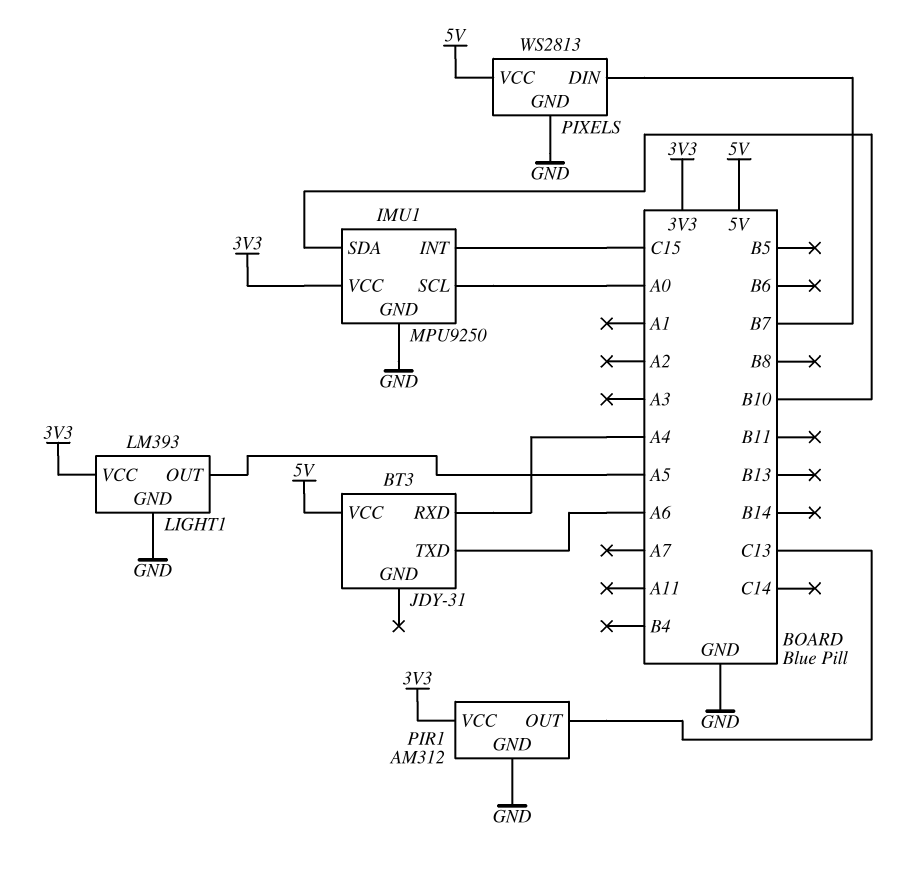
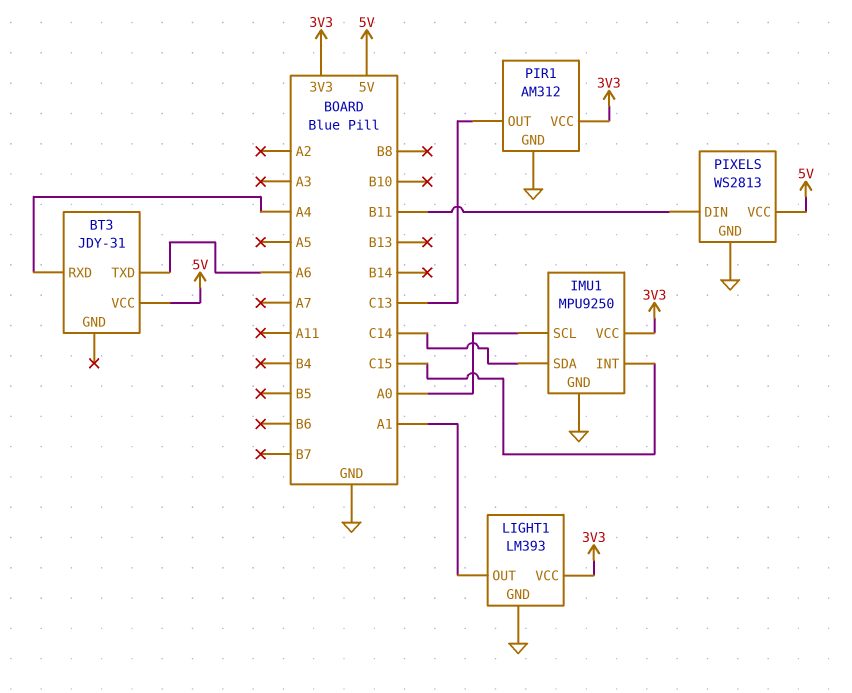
IMU1 pin SDA: B10 -> C14
LIGHT1 pin OUT: A5 -> A1
PIXELS pin DIN: B7 -> B11

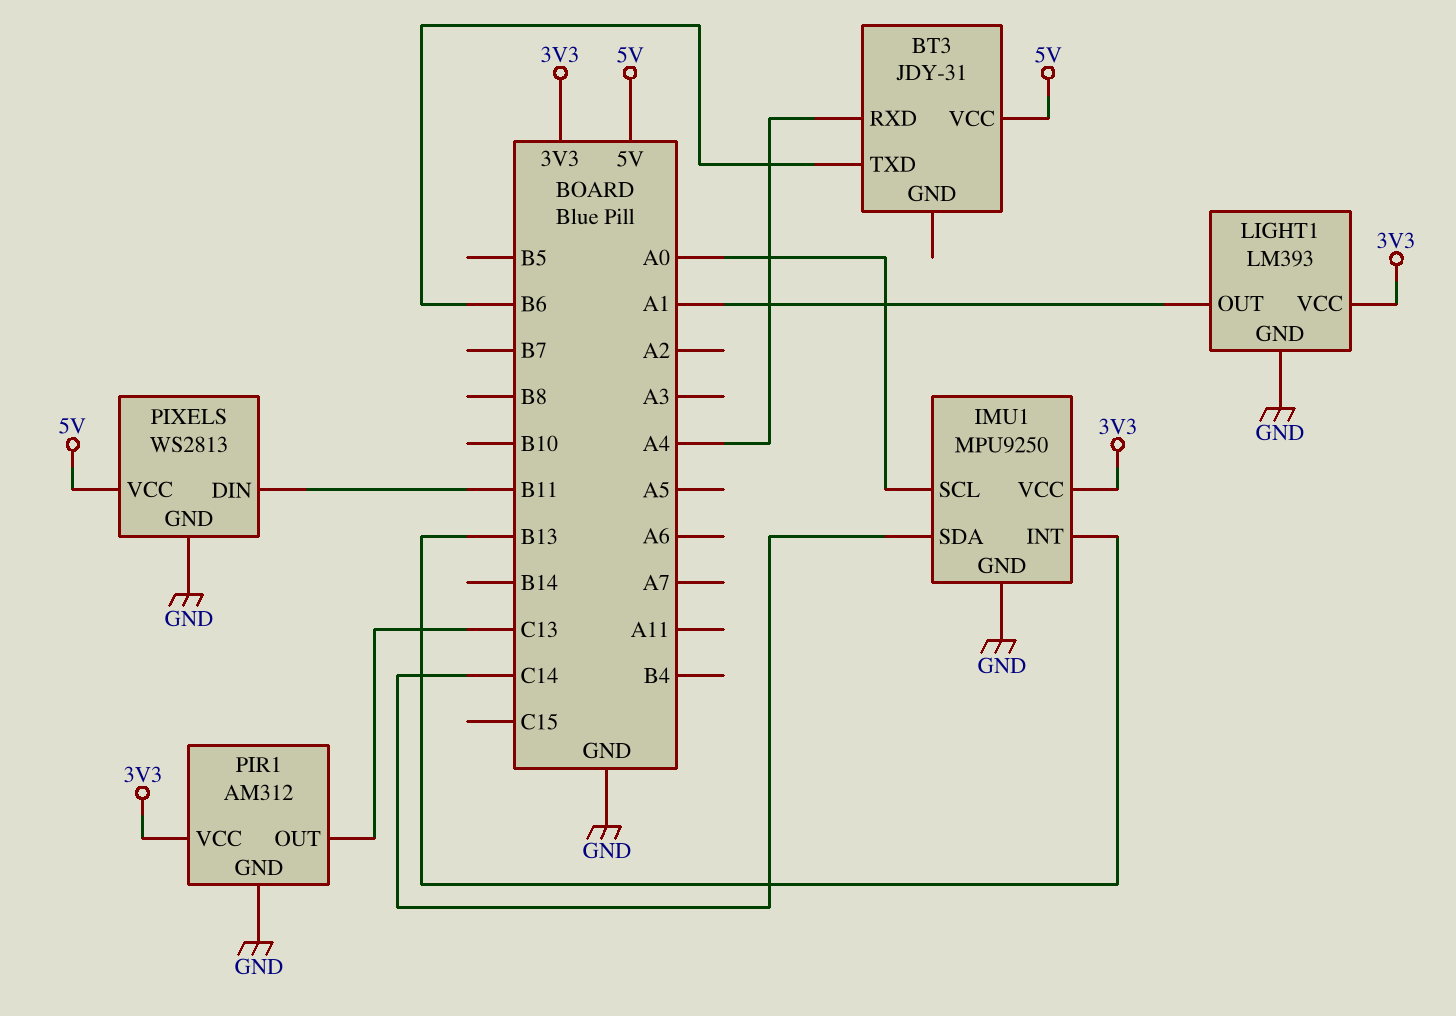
BT3 pin TXD: A6 -> B6
IMU1 pin INT: C15 -> B13

